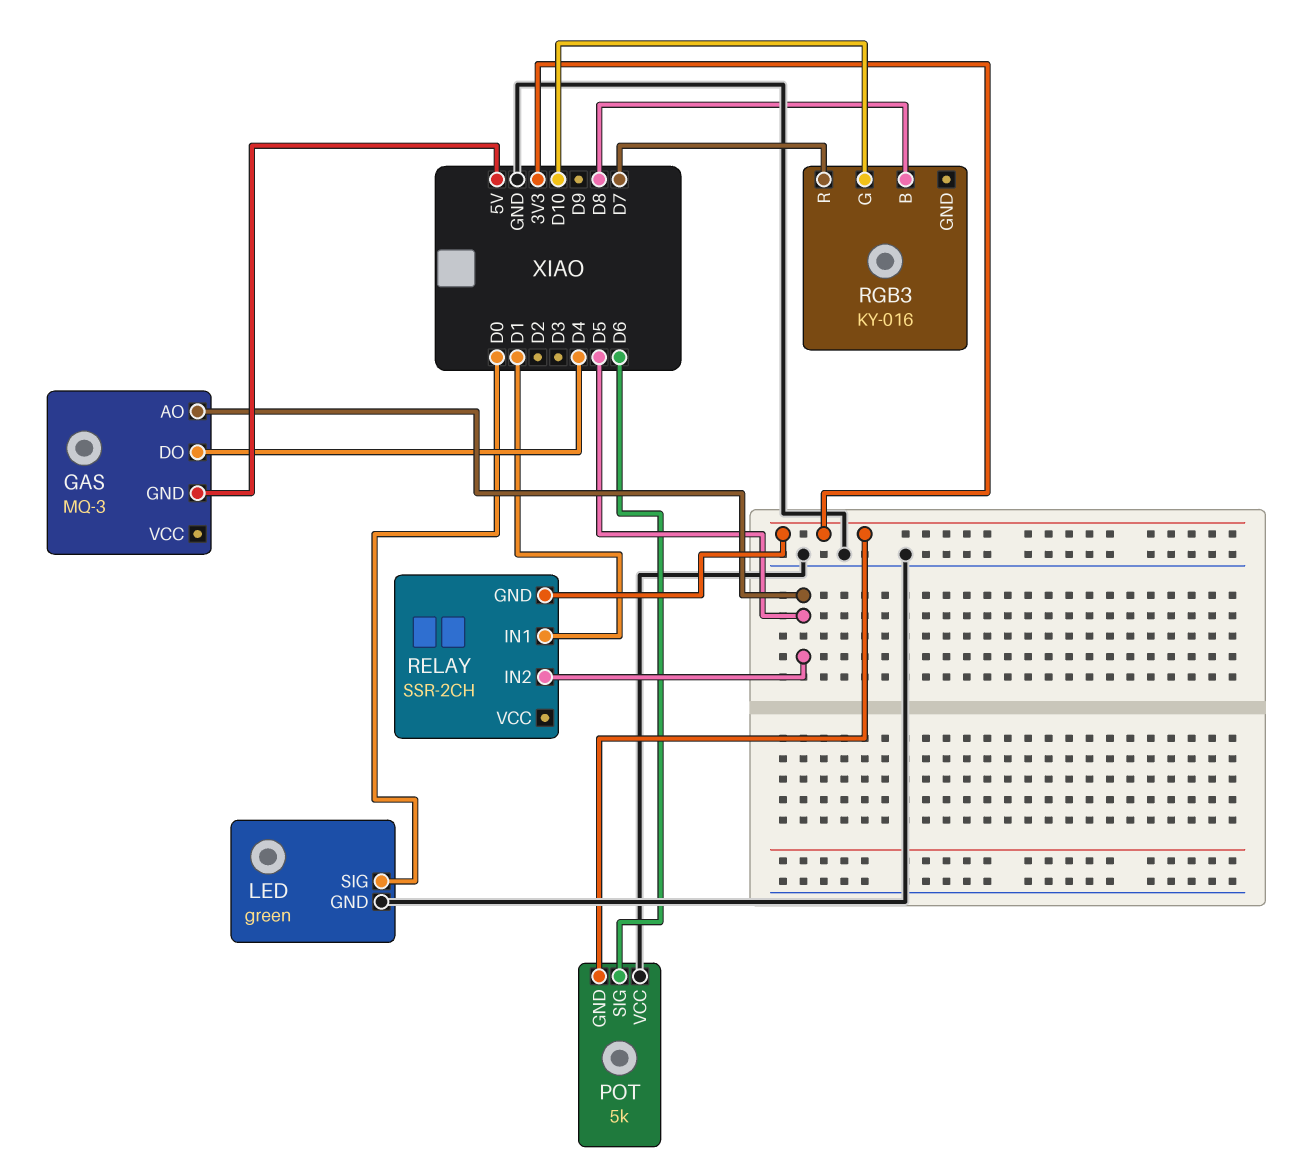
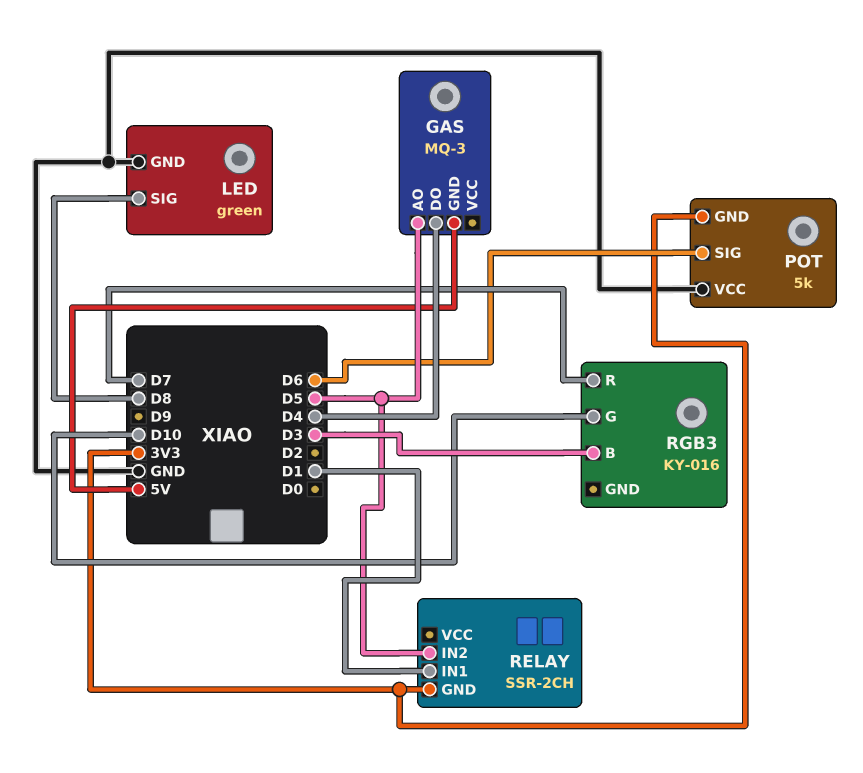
LED pin SIG: D0 -> D8
RGB3 pin B: D8 -> D3

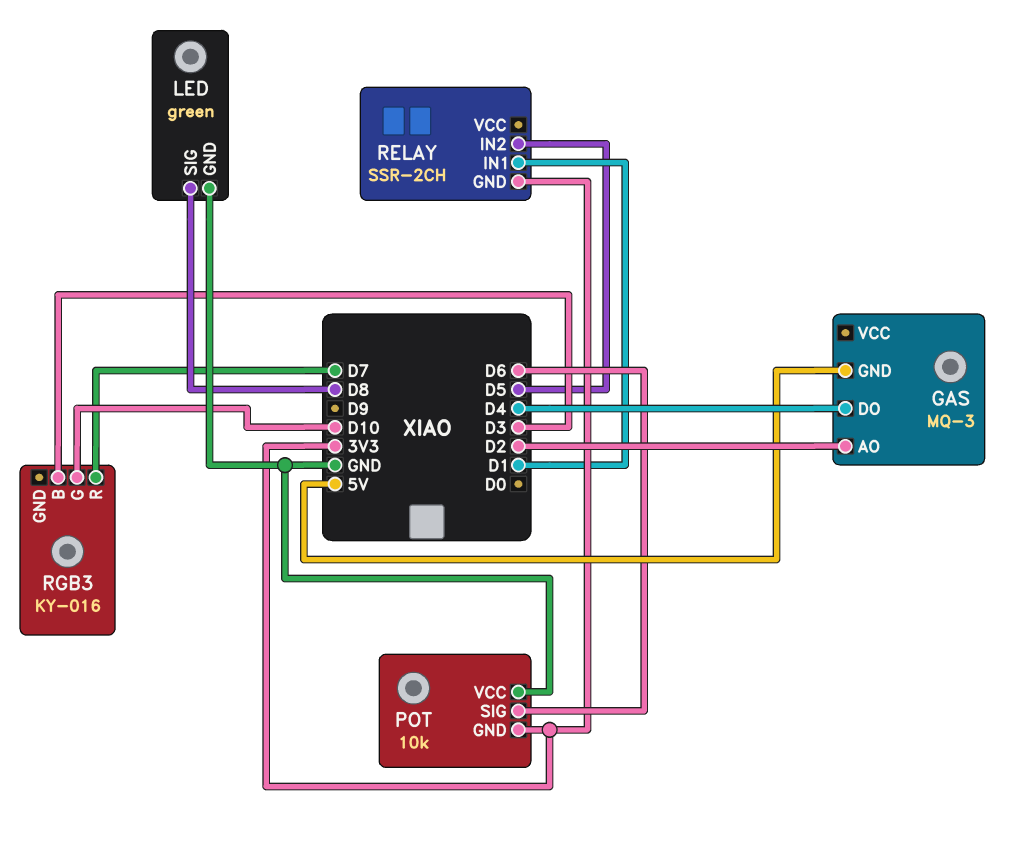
GAS pin AO: D5 -> D2
POT: 5k -> 10k

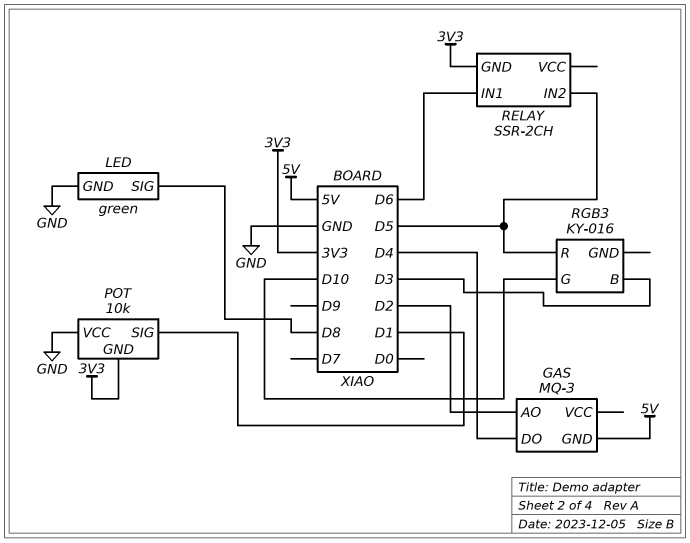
POT pin SIG: D6 -> D1
RELAY pin IN1: D1 -> D6
RGB3 pin R: D7 -> D5

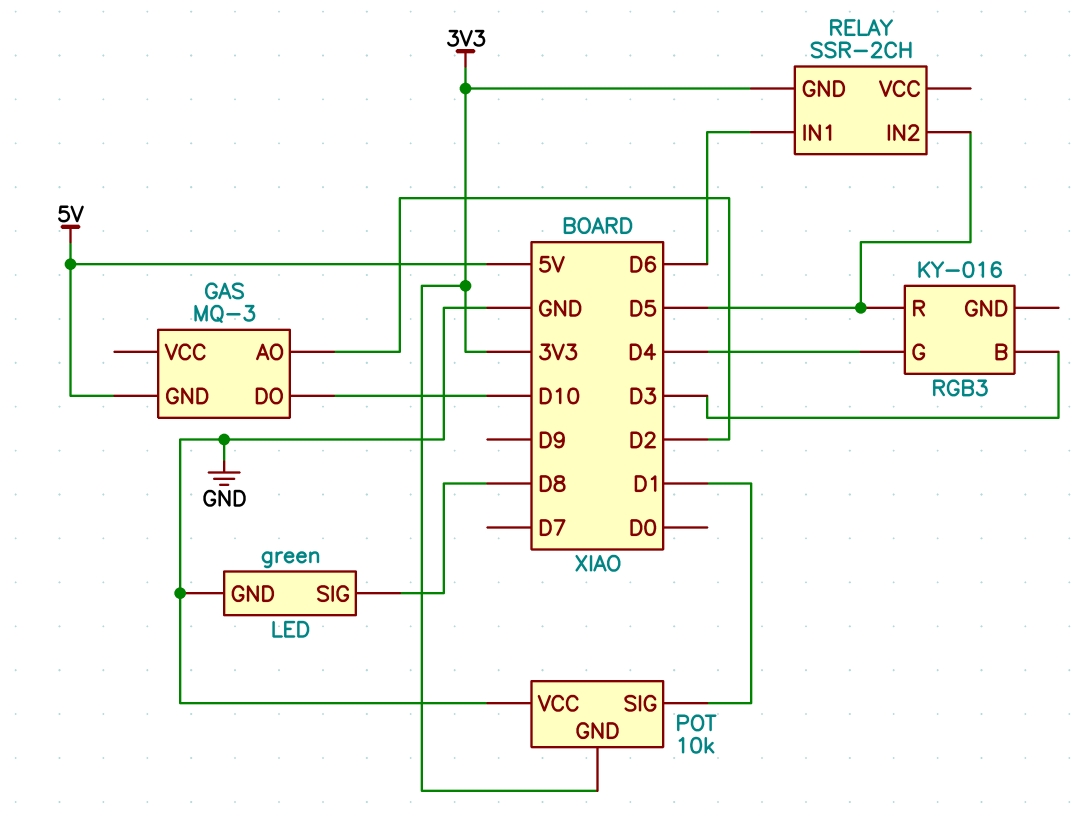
GAS pin DO: D4 -> D10
RGB3 pin G: D10 -> D4

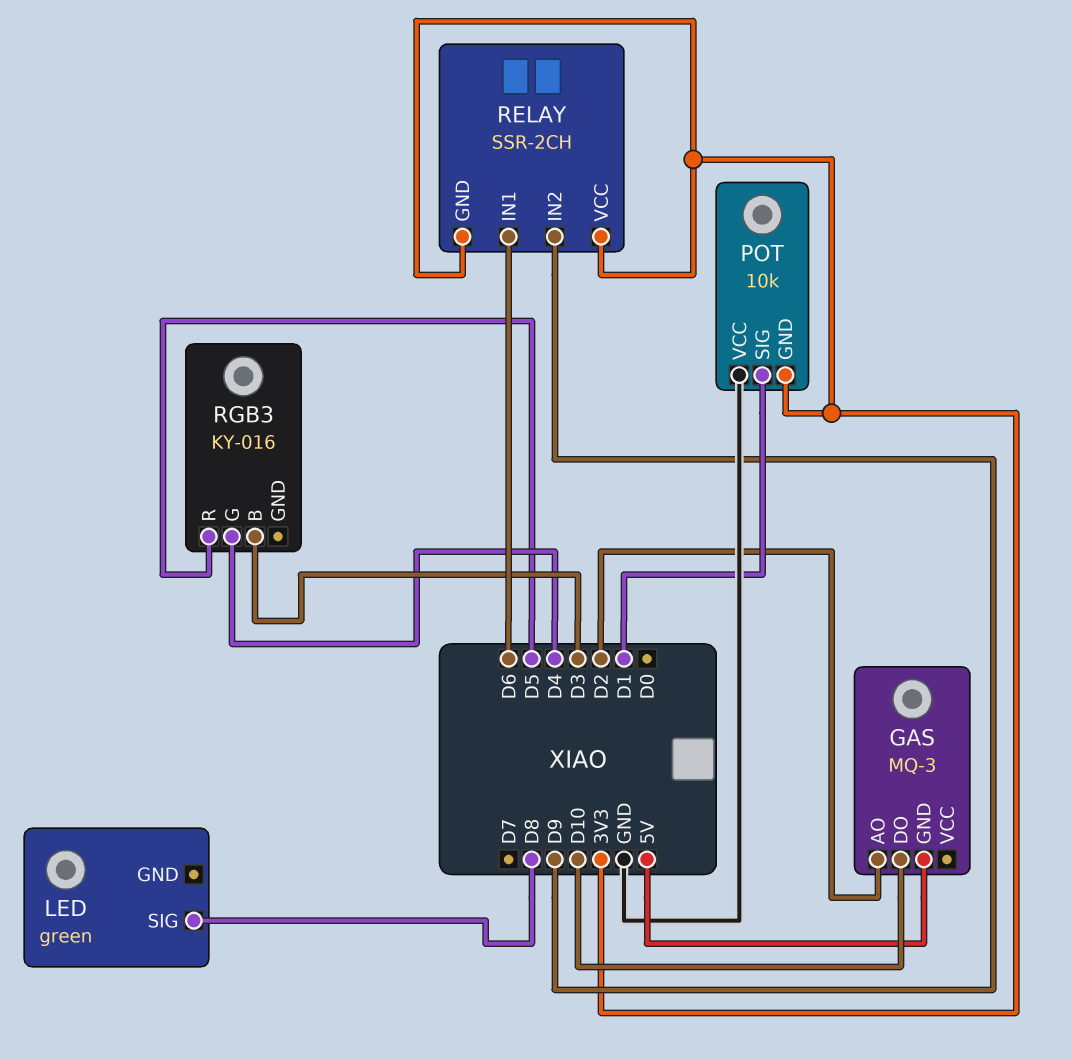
LED pin GND: GND -> none
RELAY pin IN2: D5 -> D9
RELAY pin VCC: none -> 3V3

